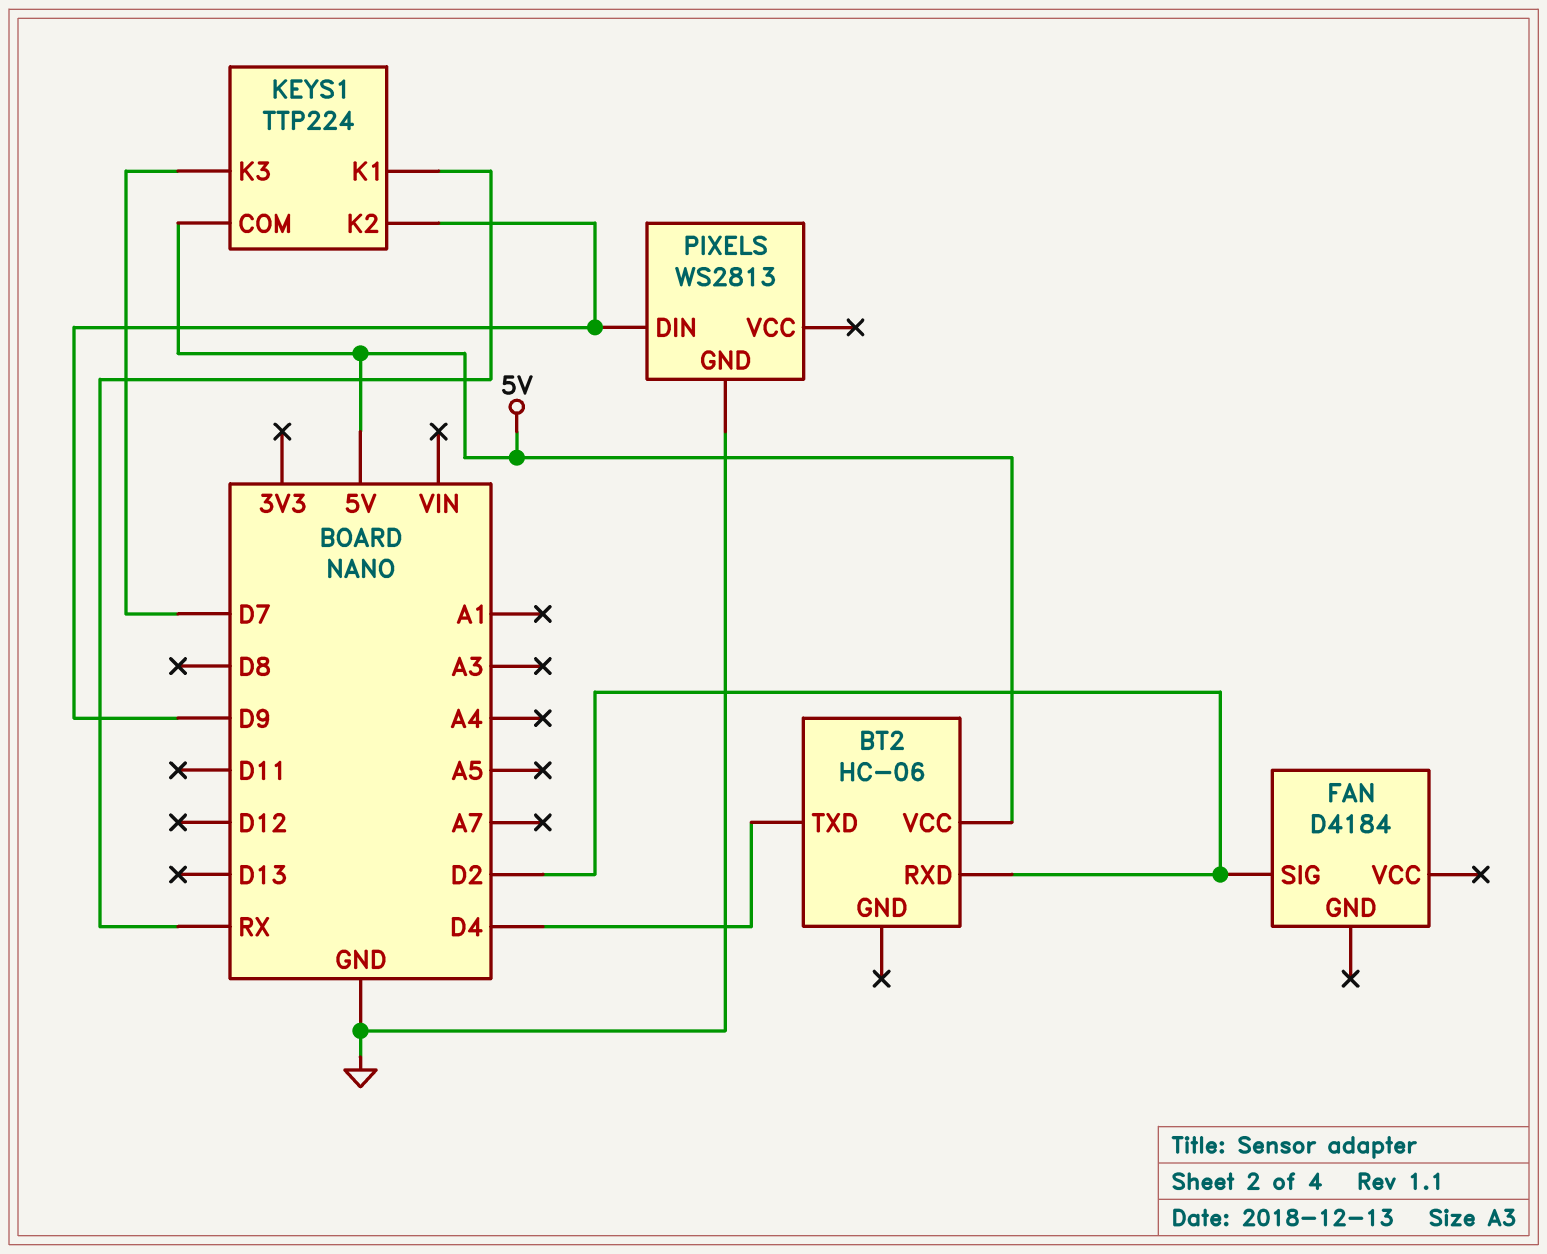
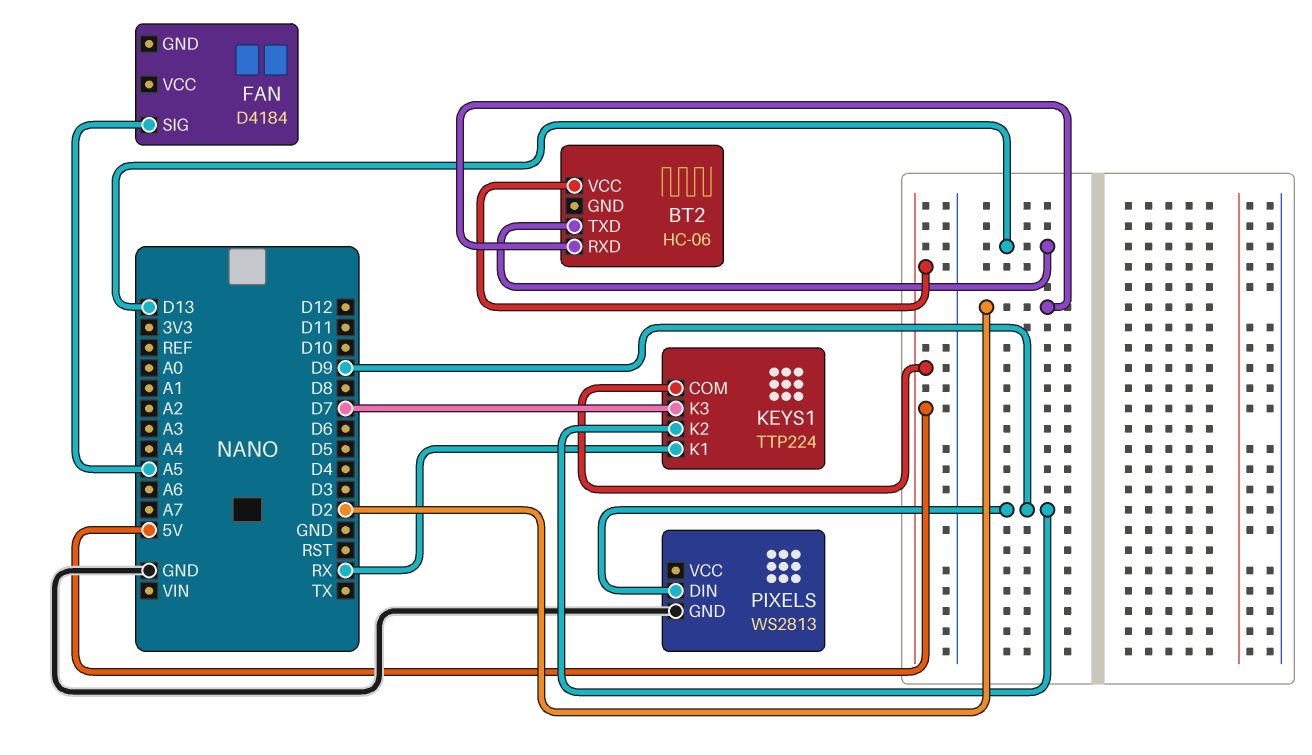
BT2 pin TXD: D4 -> D13
FAN pin SIG: D2 -> A5

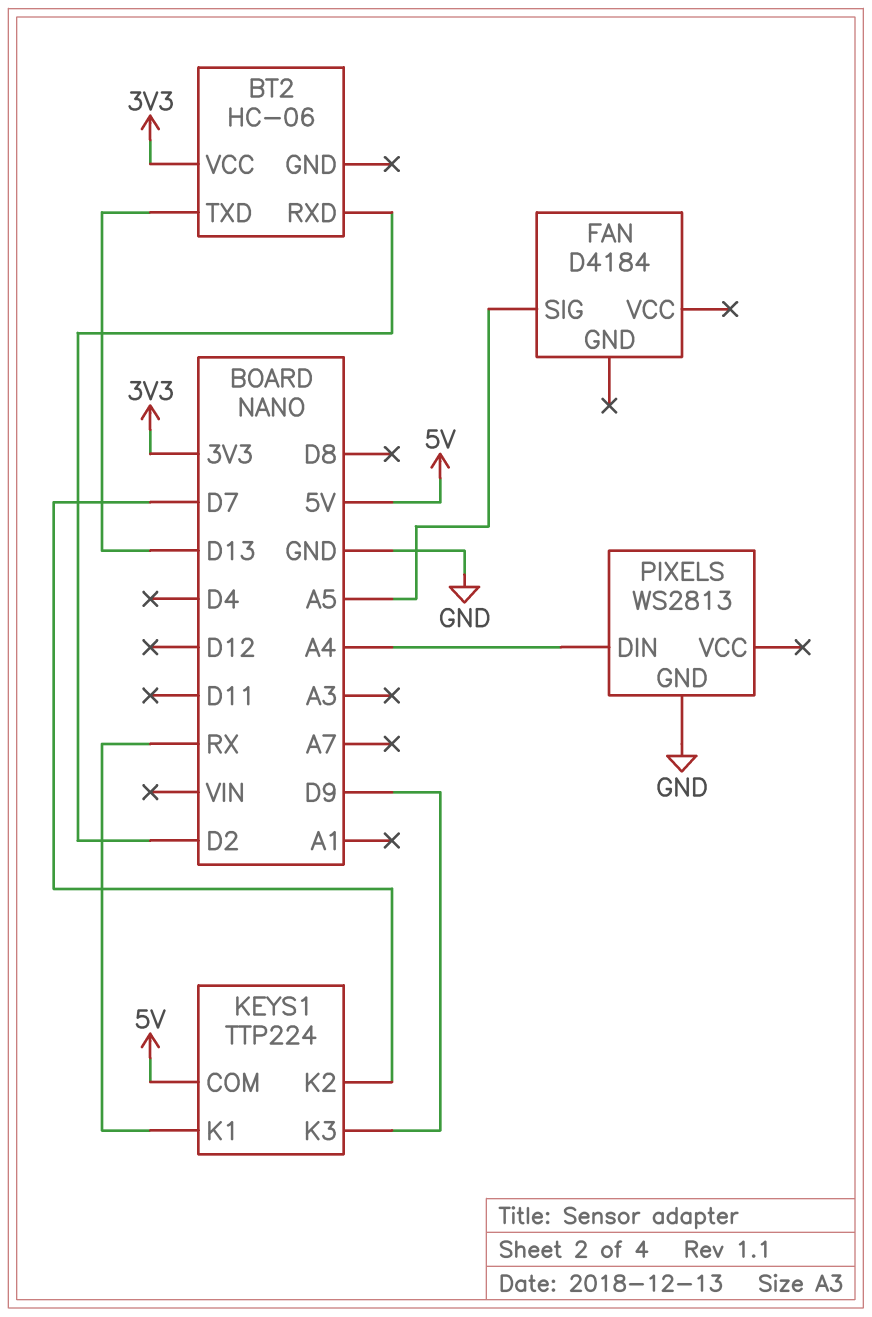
BT2 pin VCC: 5V -> 3V3
KEYS1 pin K2: D9 -> D7
KEYS1 pin K3: D7 -> D9
PIXELS pin DIN: D9 -> A4

